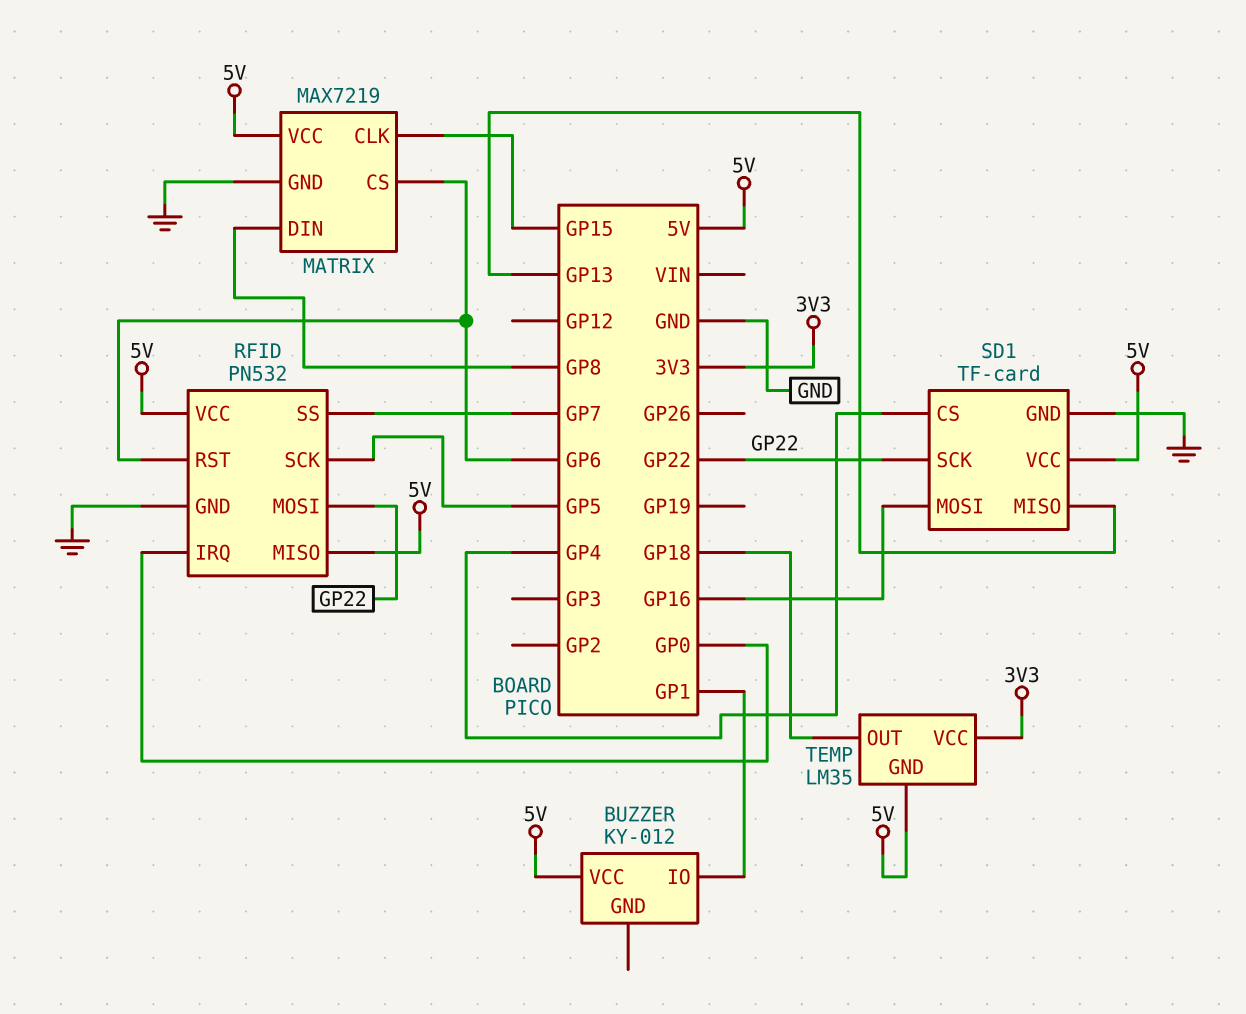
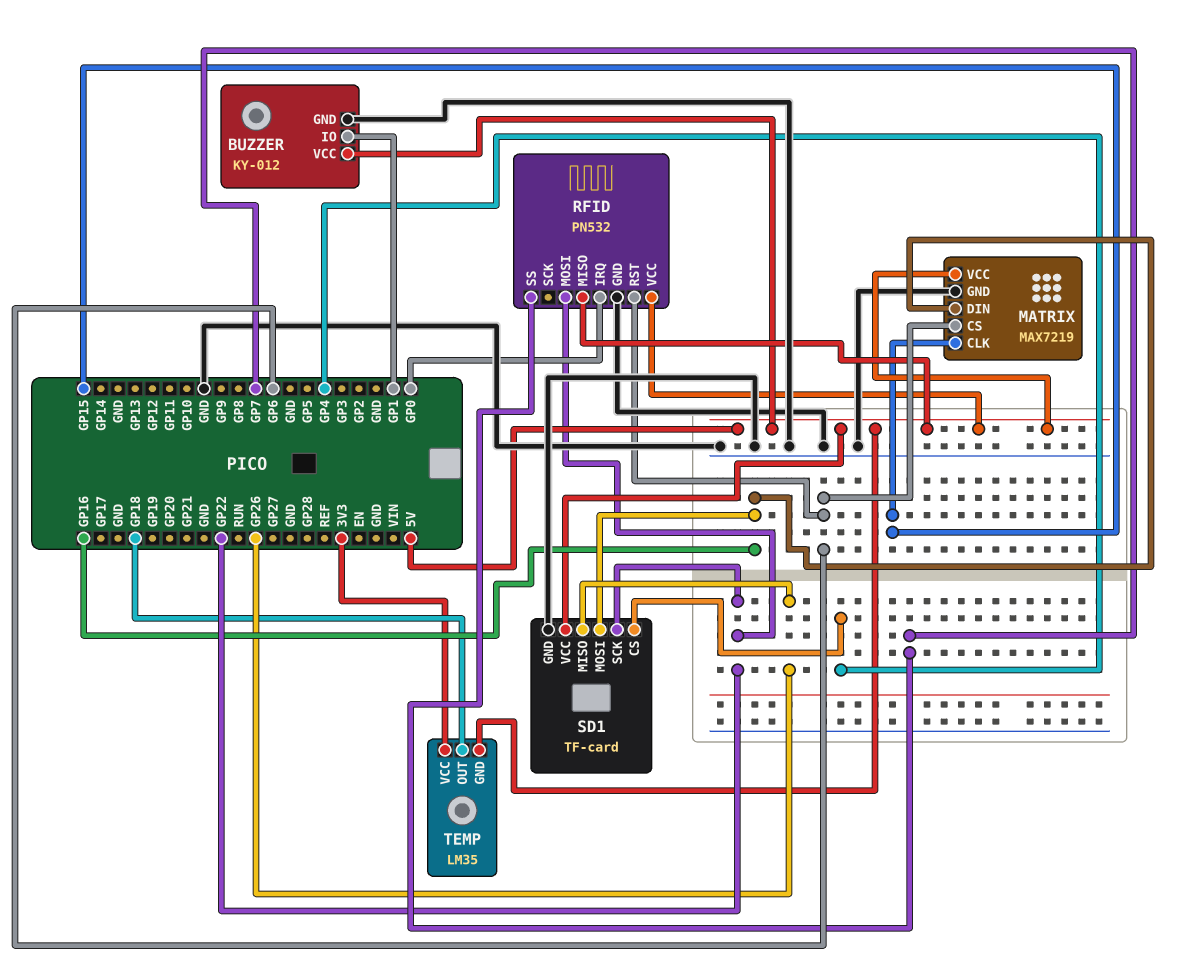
BUZZER pin GND: none -> GND
MATRIX pin DIN: GP8 -> GP16
RFID pin SCK: GP5 -> none
SD1 pin MISO: GP13 -> GP26

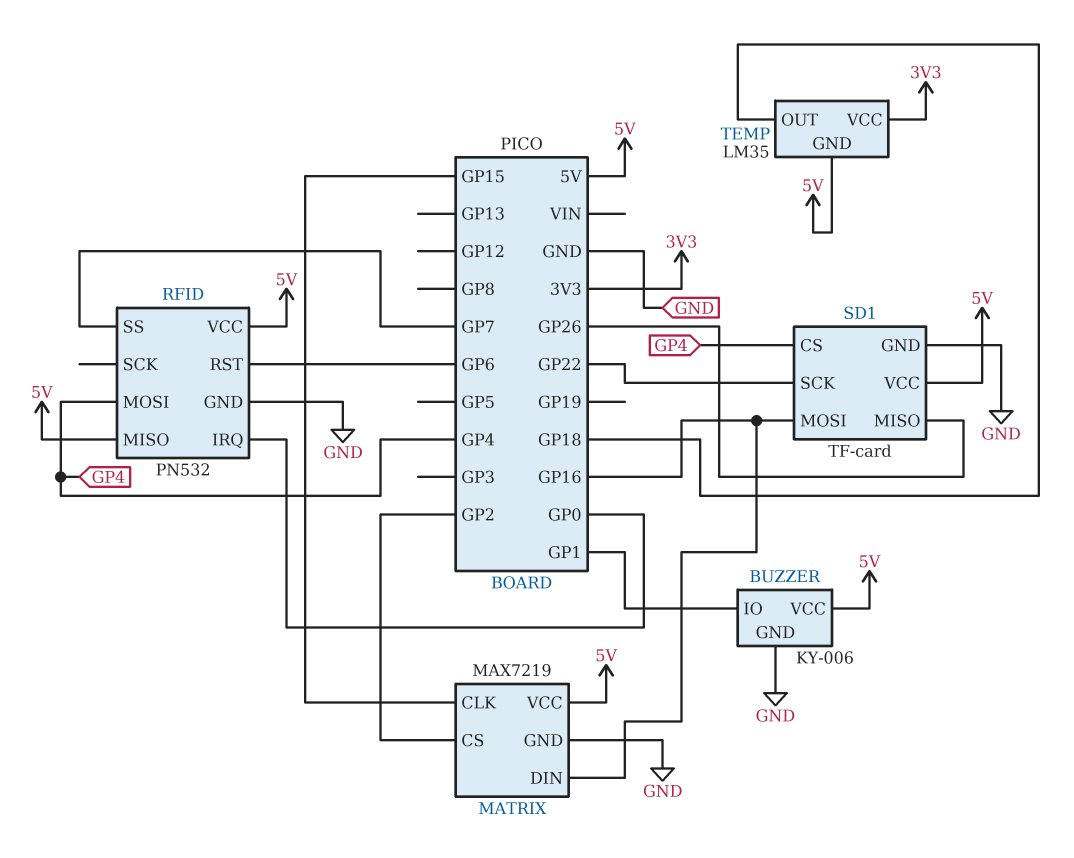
BUZZER: KY-012 -> KY-006
MATRIX pin CS: GP6 -> GP2
RFID pin MOSI: GP22 -> GP4

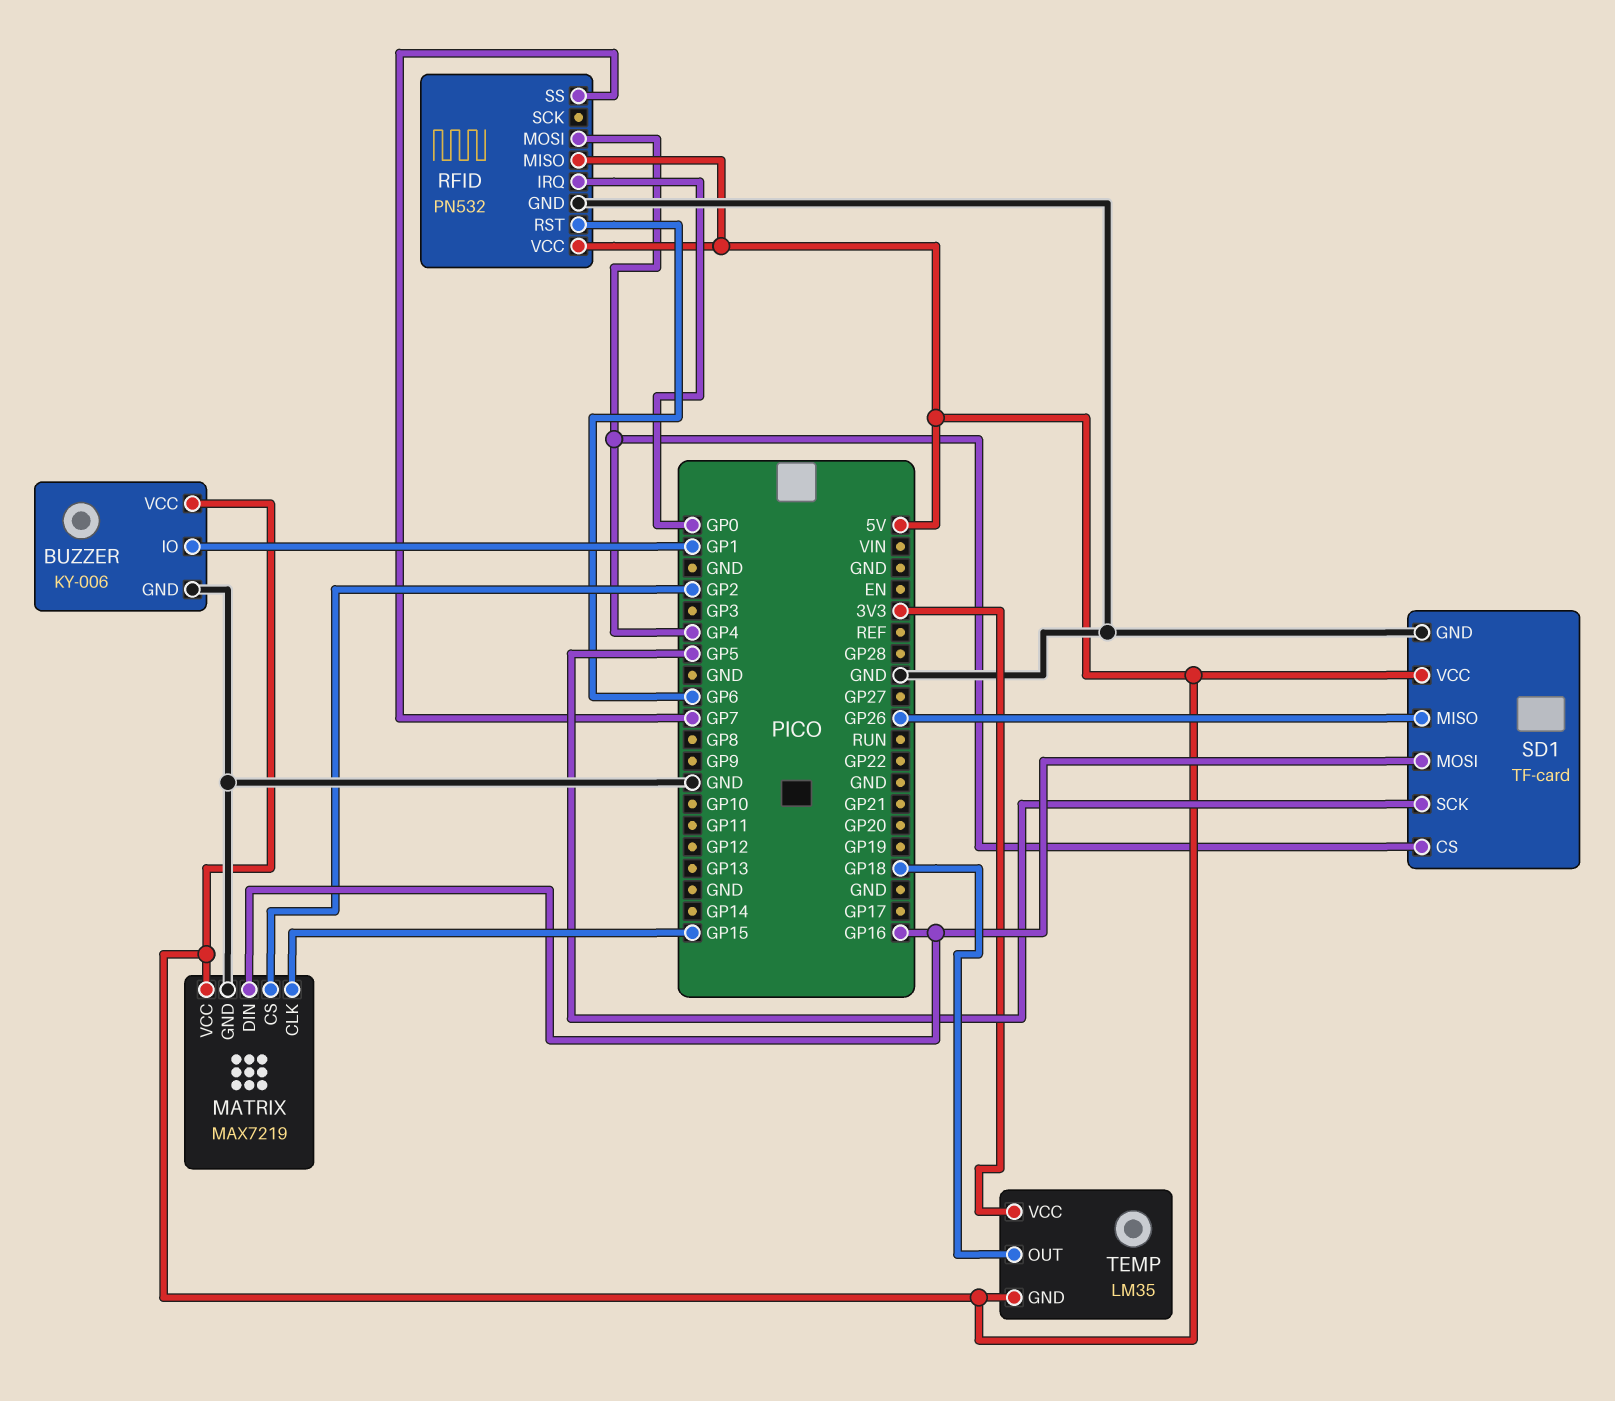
SD1 pin SCK: GP22 -> GP5

